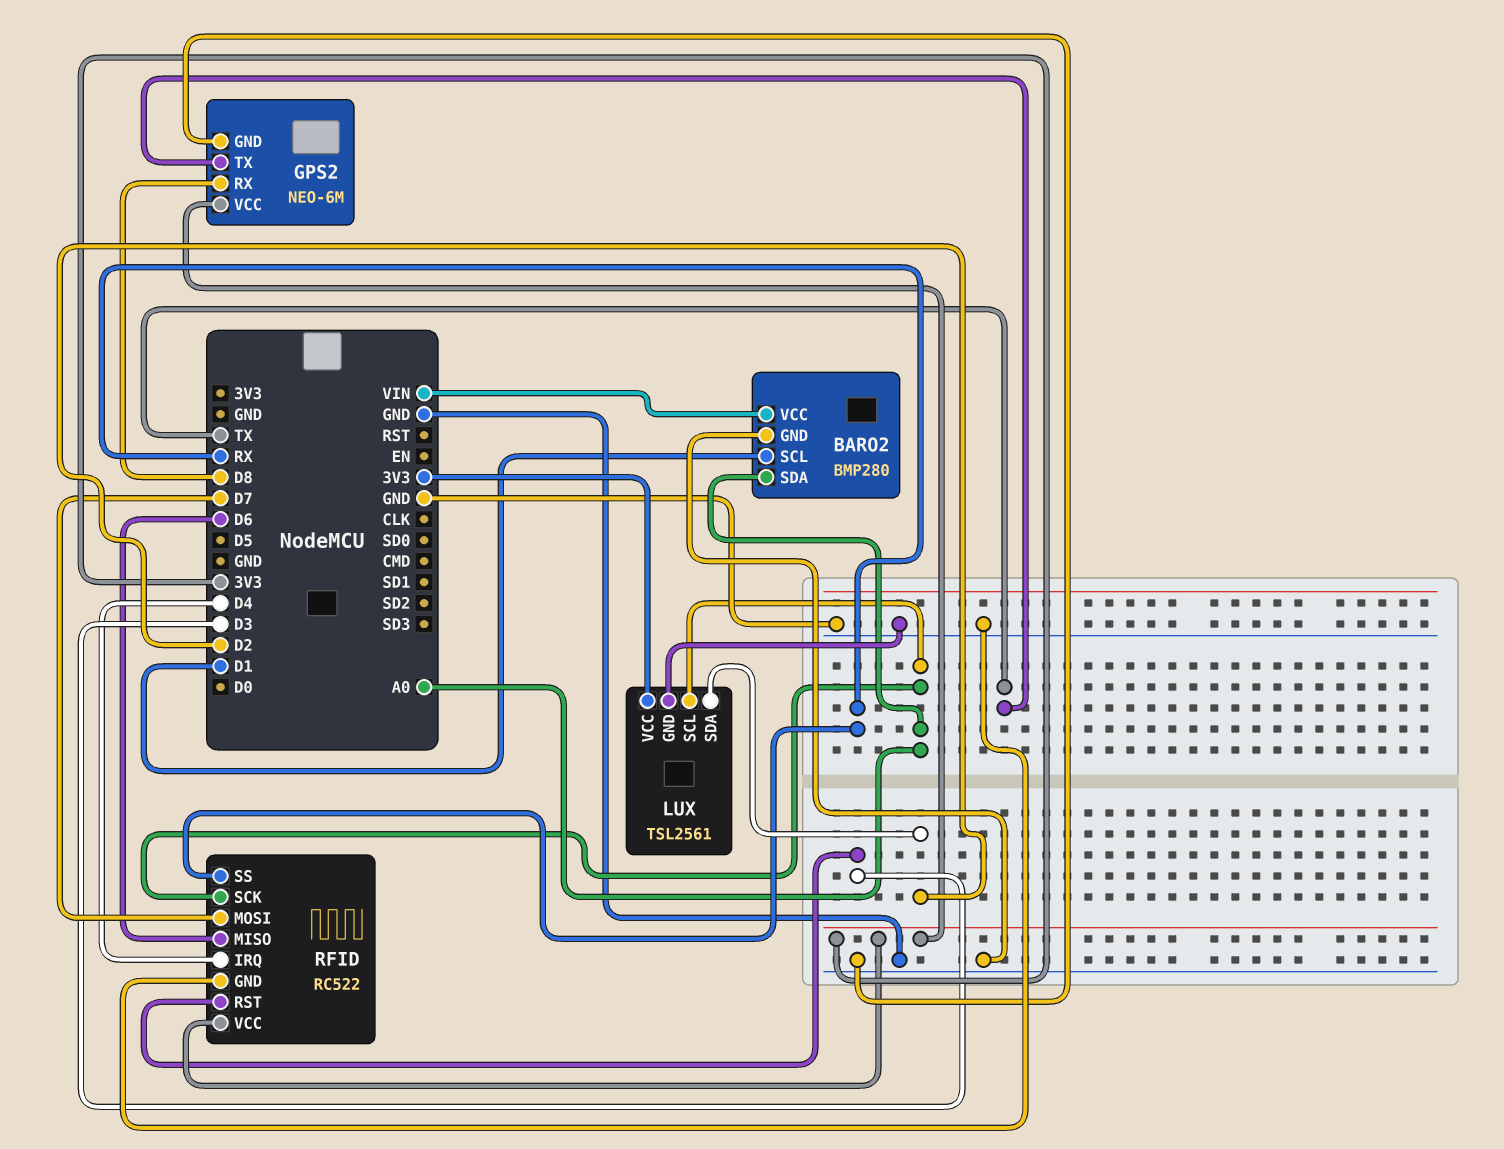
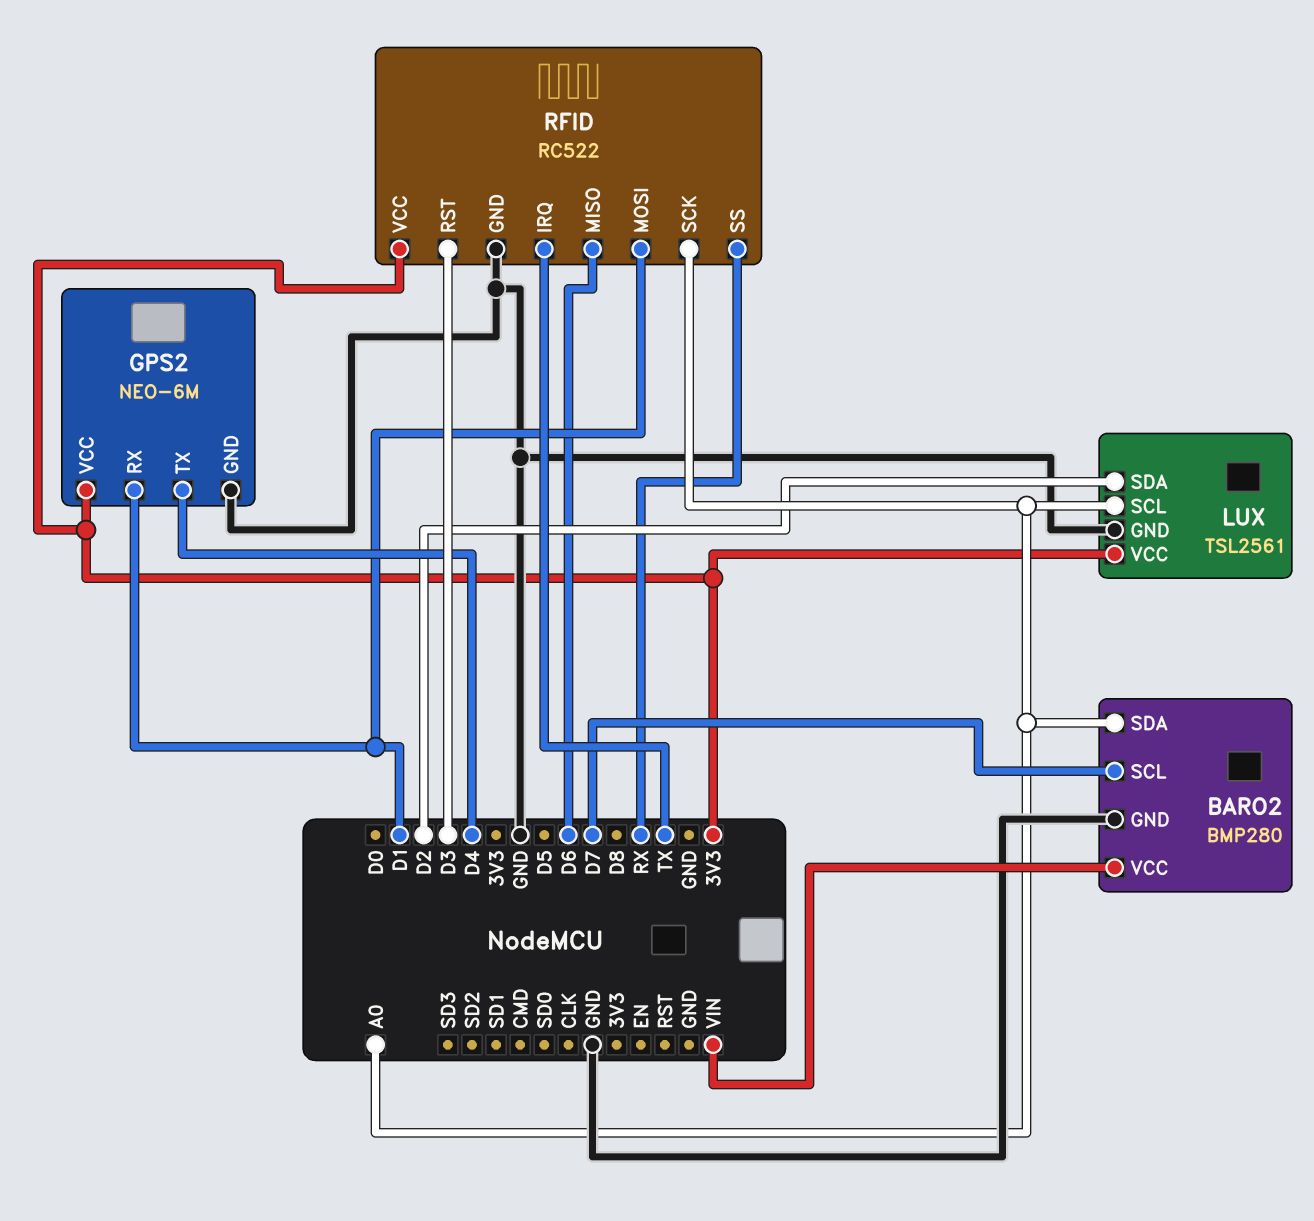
BARO2 pin SCL: D1 -> D7
GPS2 pin RX: D8 -> D1
GPS2 pin TX: TX -> D4
RFID pin IRQ: D4 -> TX
RFID pin MOSI: D7 -> D1

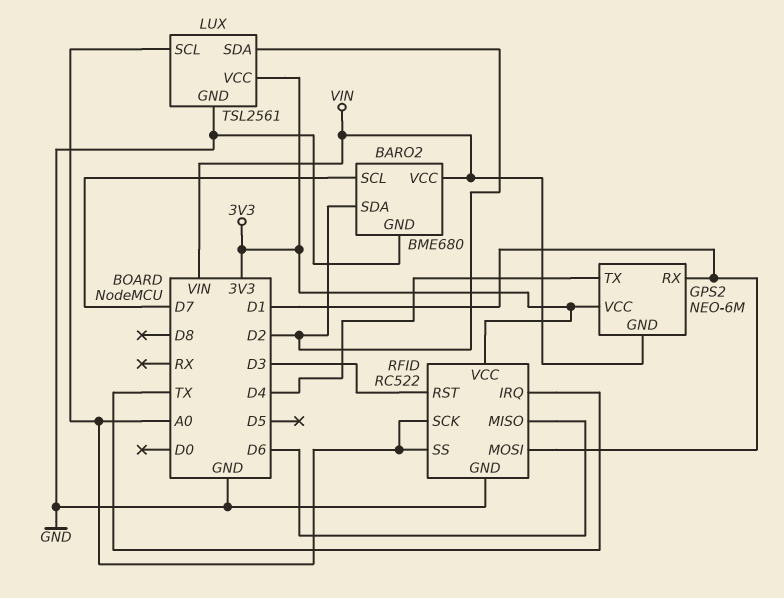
BARO2: BMP280 -> BME680
BARO2 pin SDA: A0 -> D2
GPS2 pin GND: GND -> VIN
RFID pin SS: RX -> A0

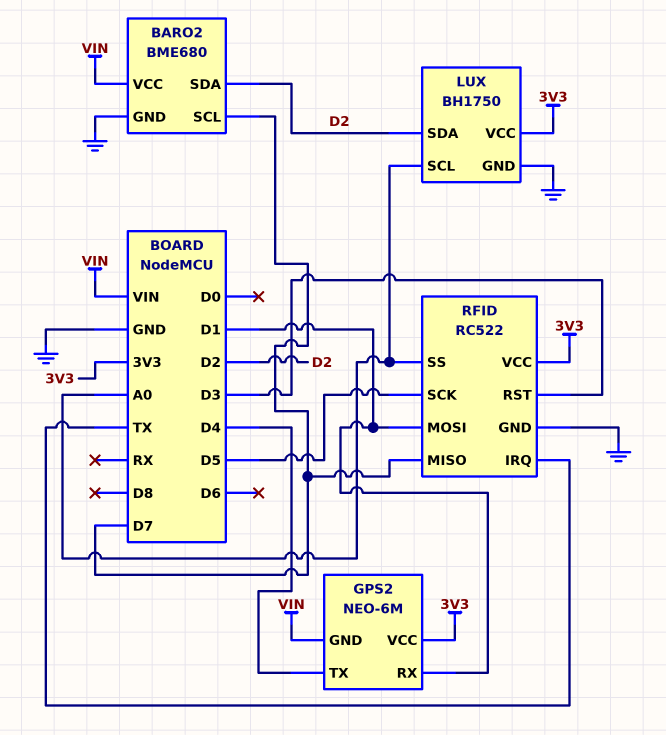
LUX: TSL2561 -> BH1750
RFID pin MISO: D6 -> D7
RFID pin SCK: A0 -> D5

